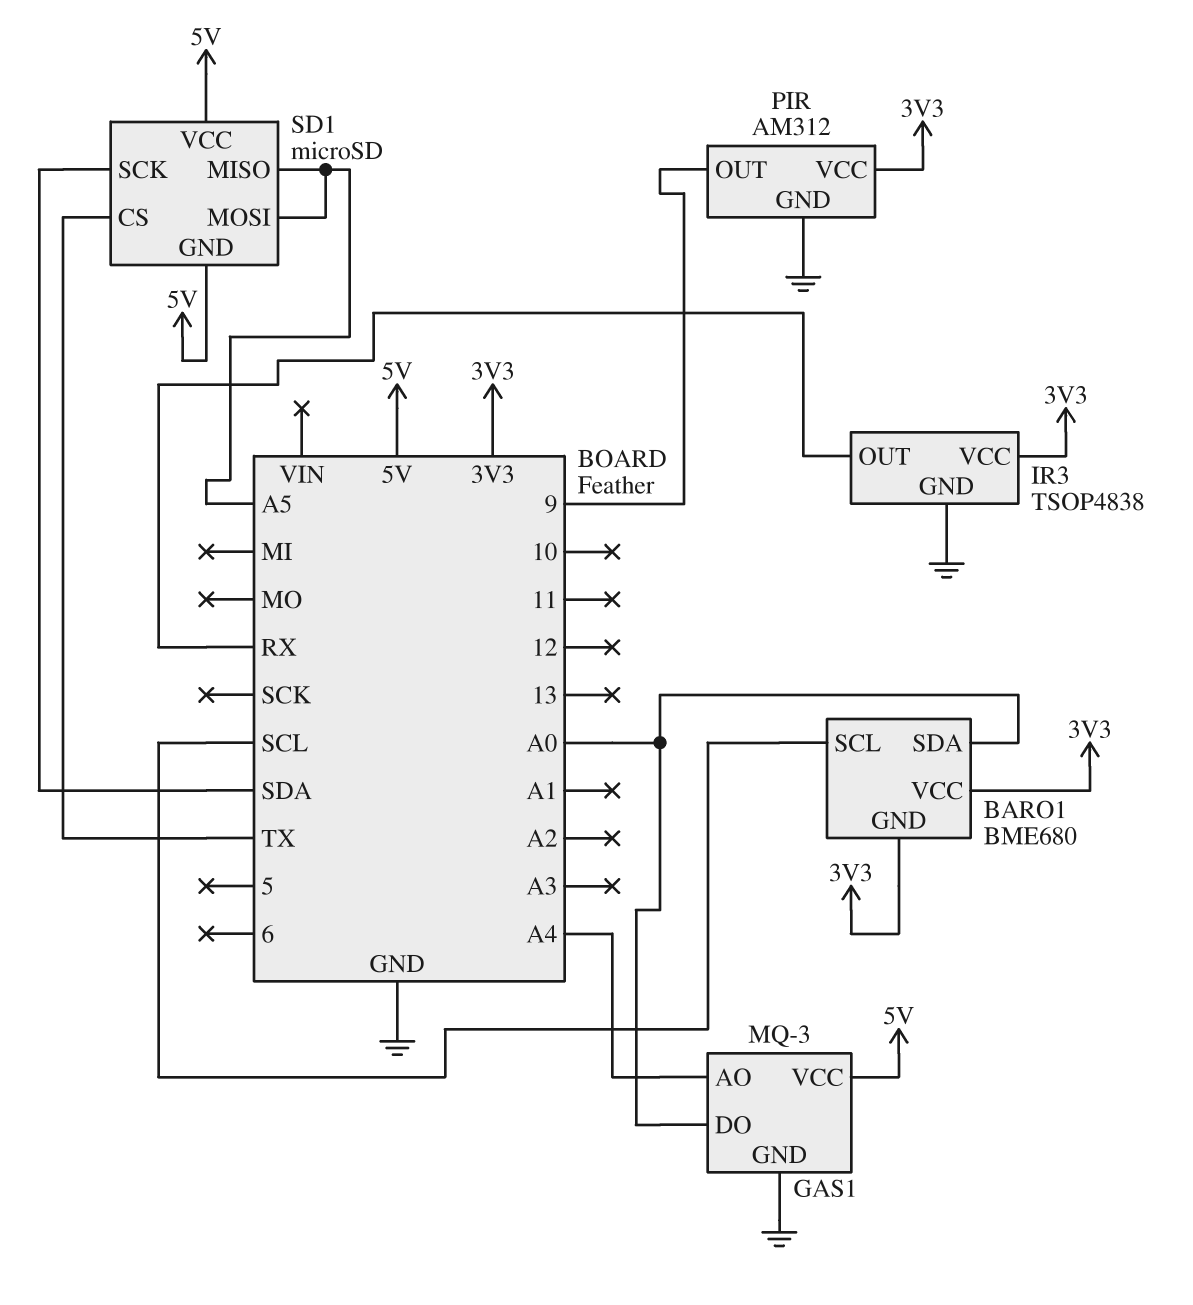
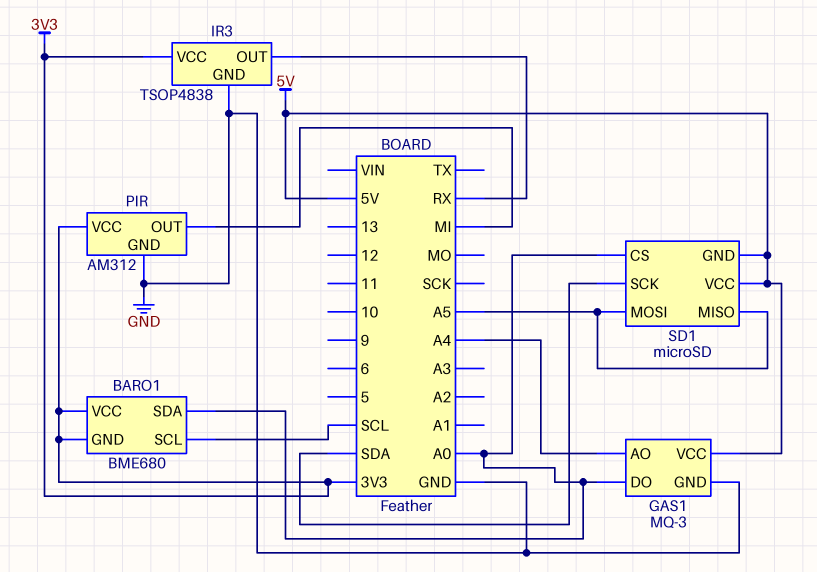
PIR pin OUT: 9 -> MI
SD1 pin CS: TX -> A0

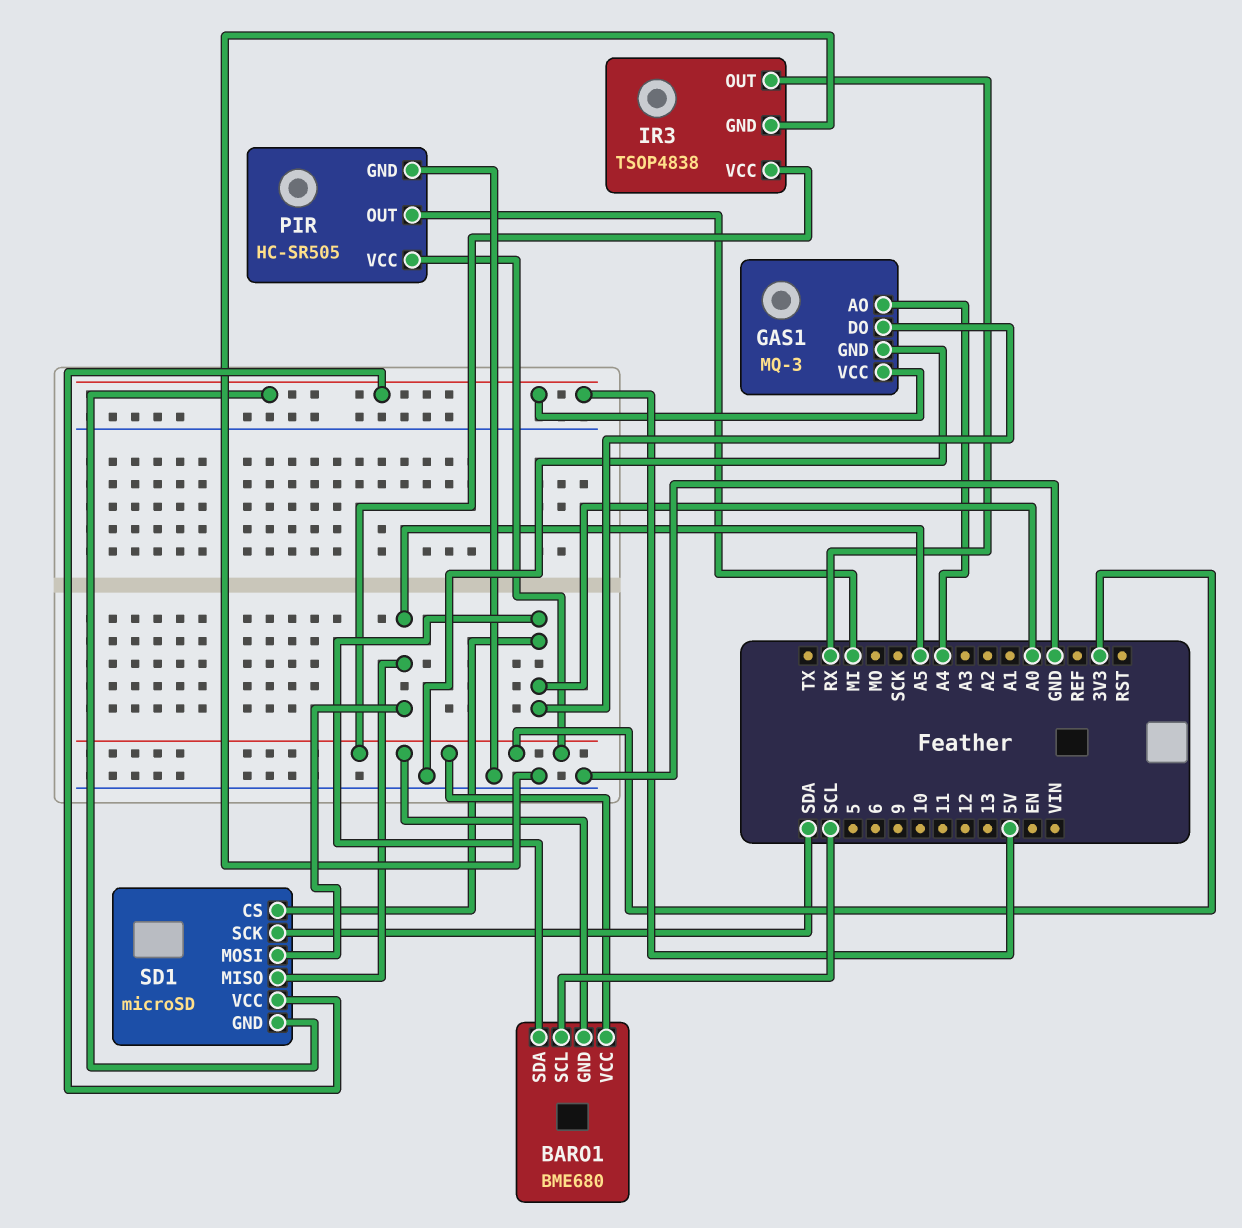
PIR: AM312 -> HC-SR505

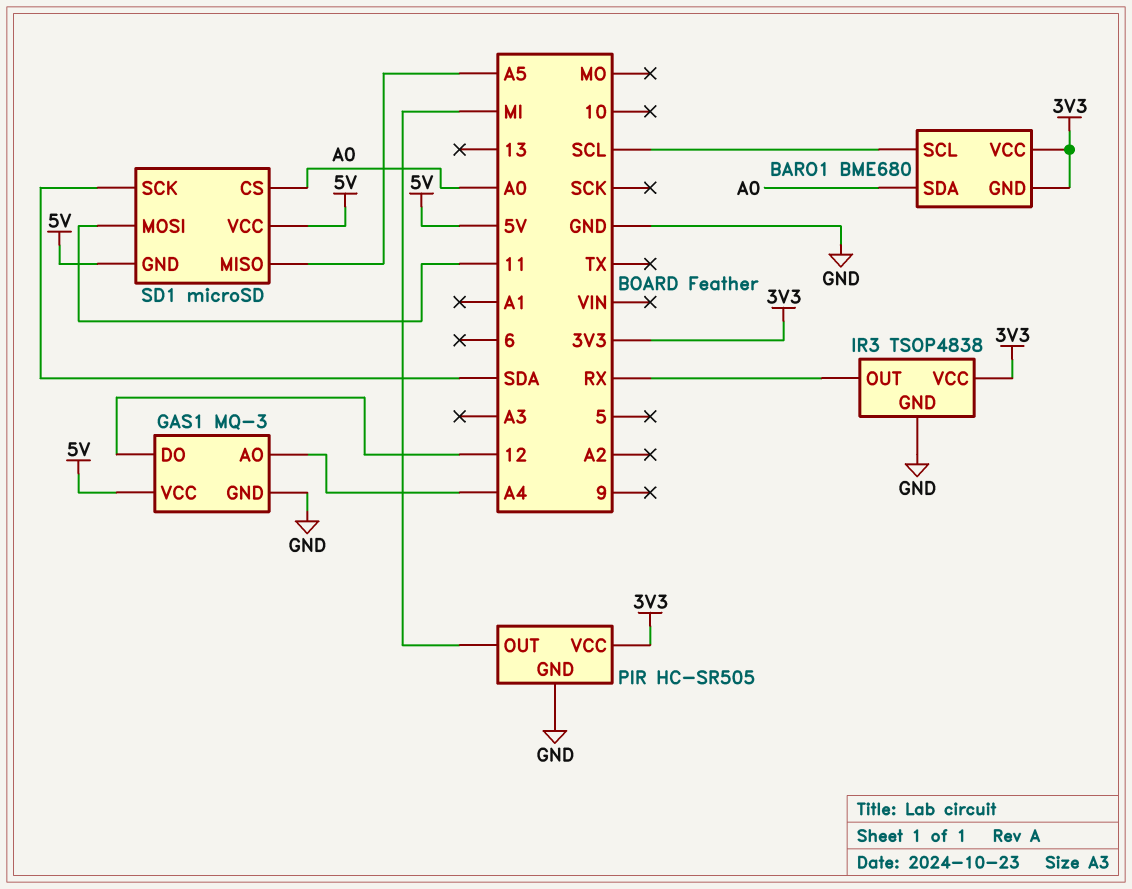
GAS1 pin DO: A0 -> 12
SD1 pin MOSI: A5 -> 11

